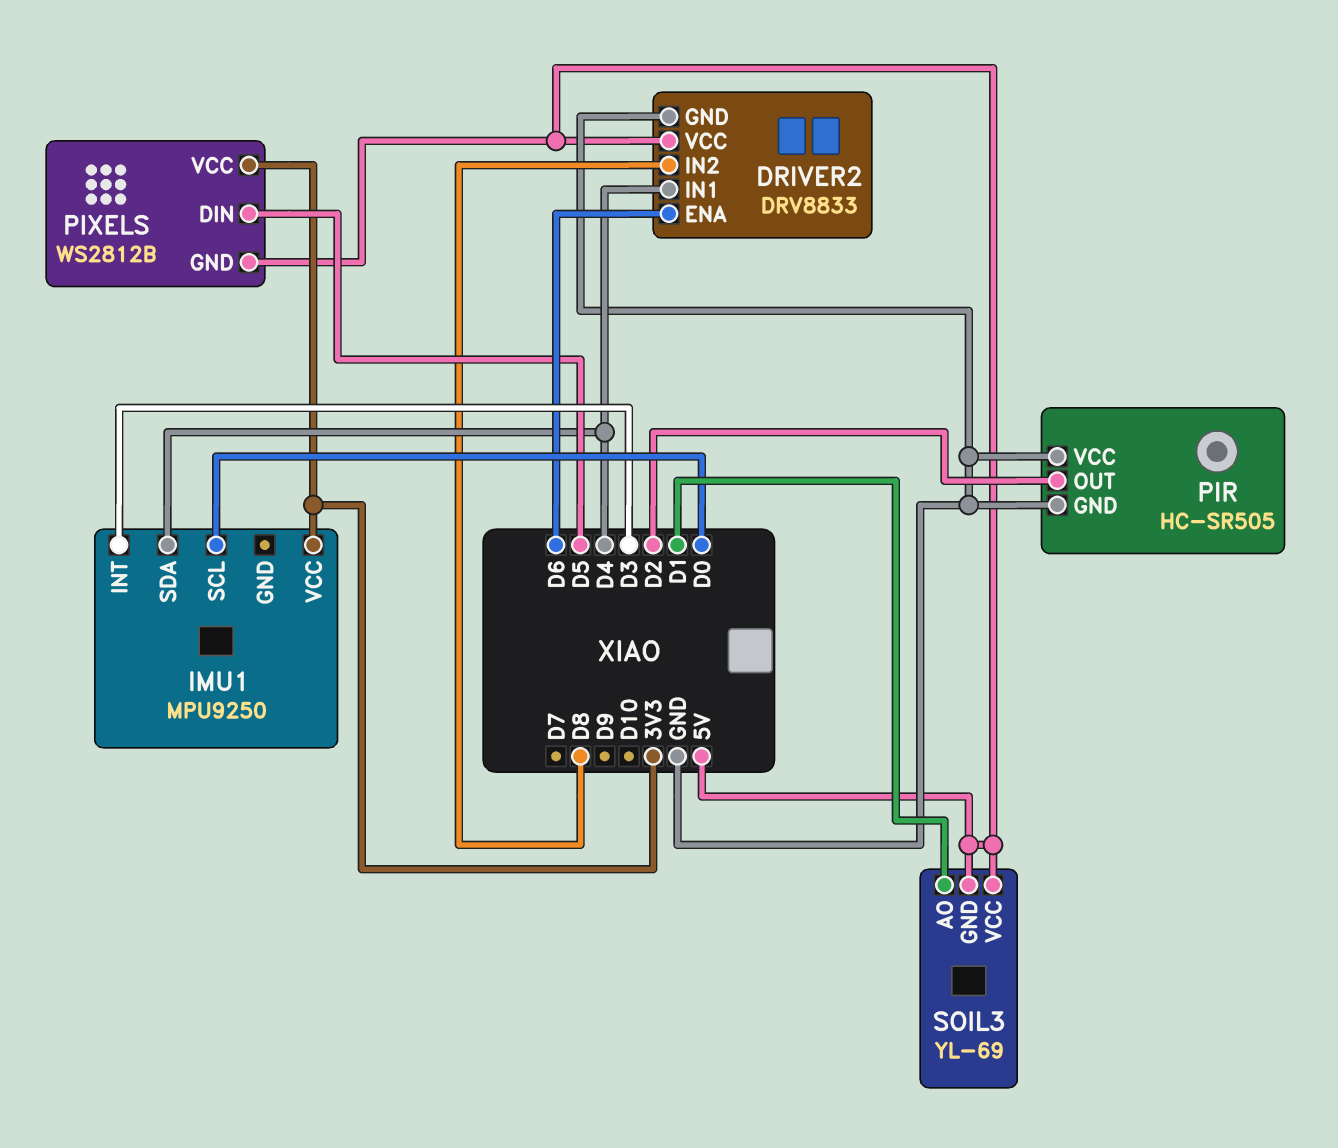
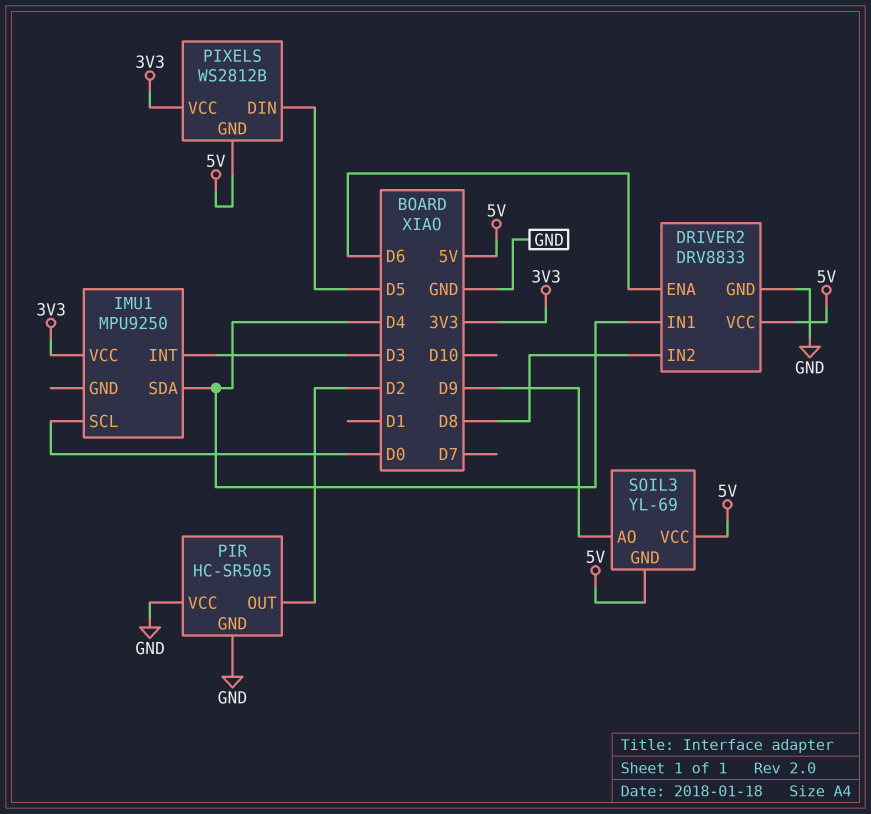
SOIL3 pin AO: D1 -> D9

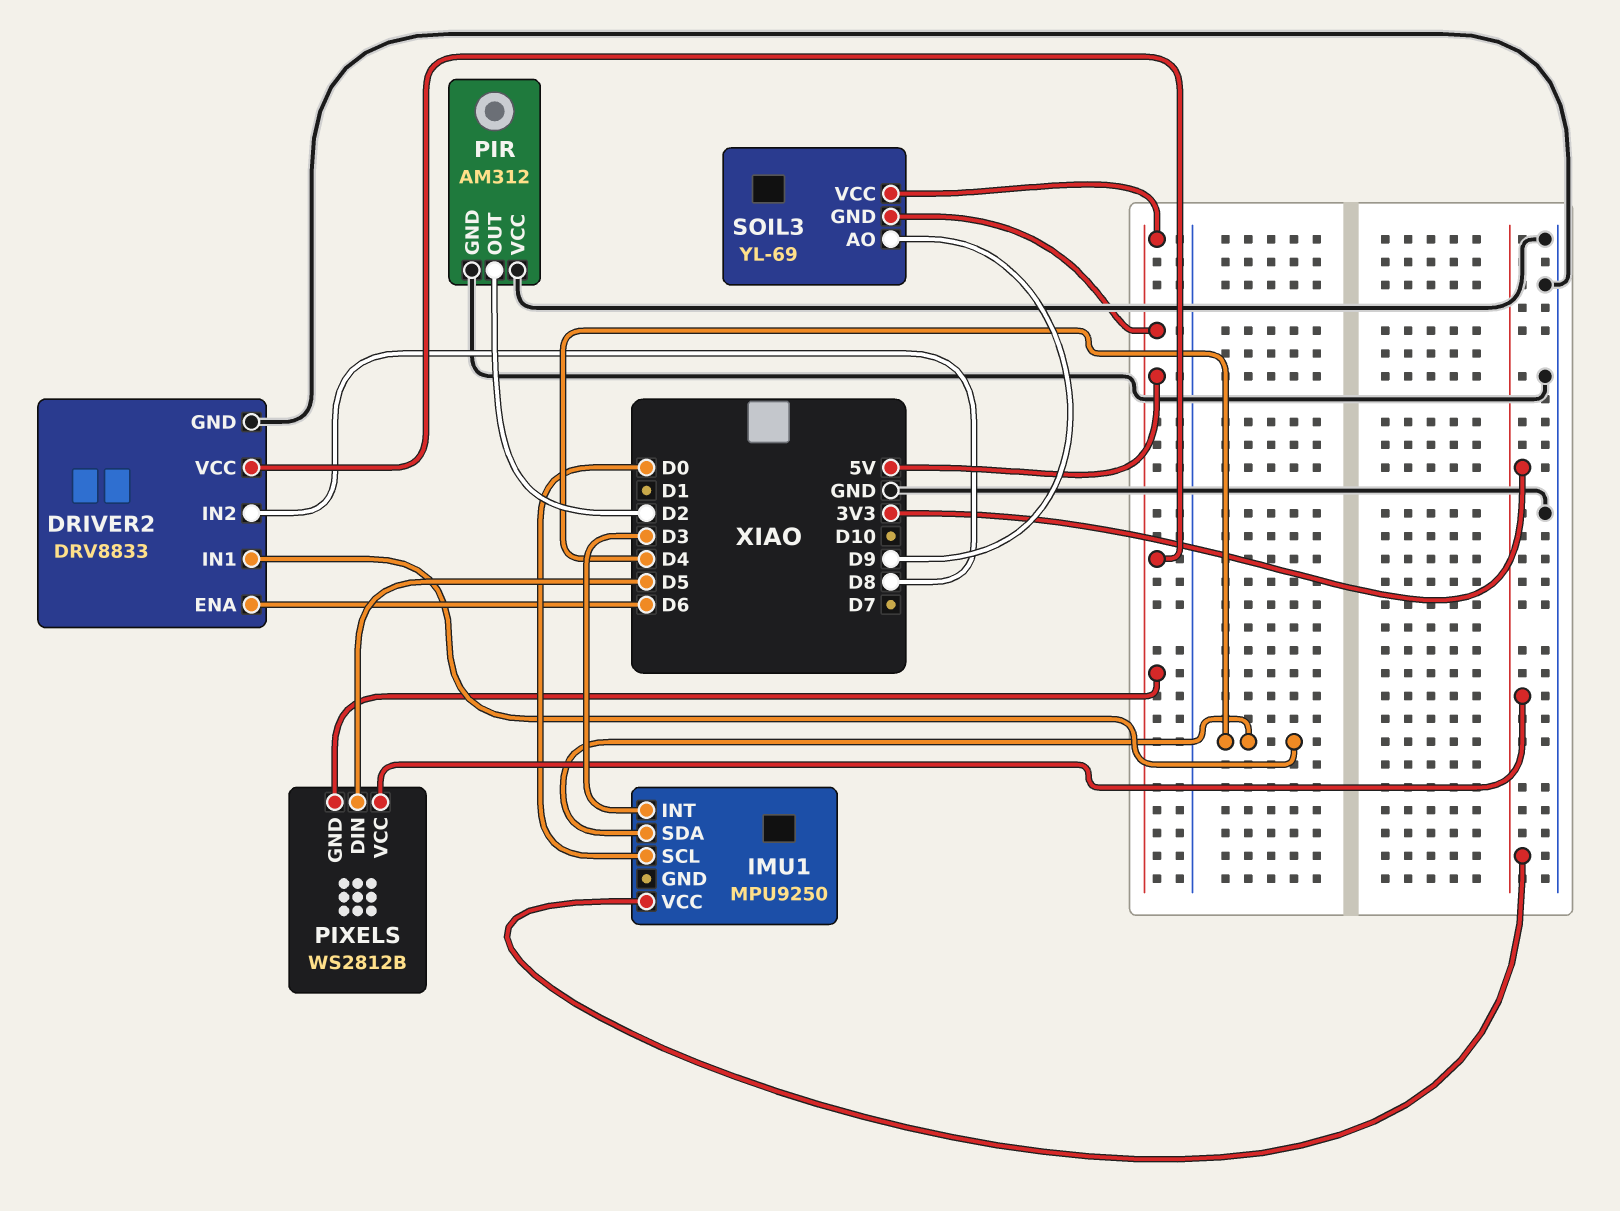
PIR: HC-SR505 -> AM312

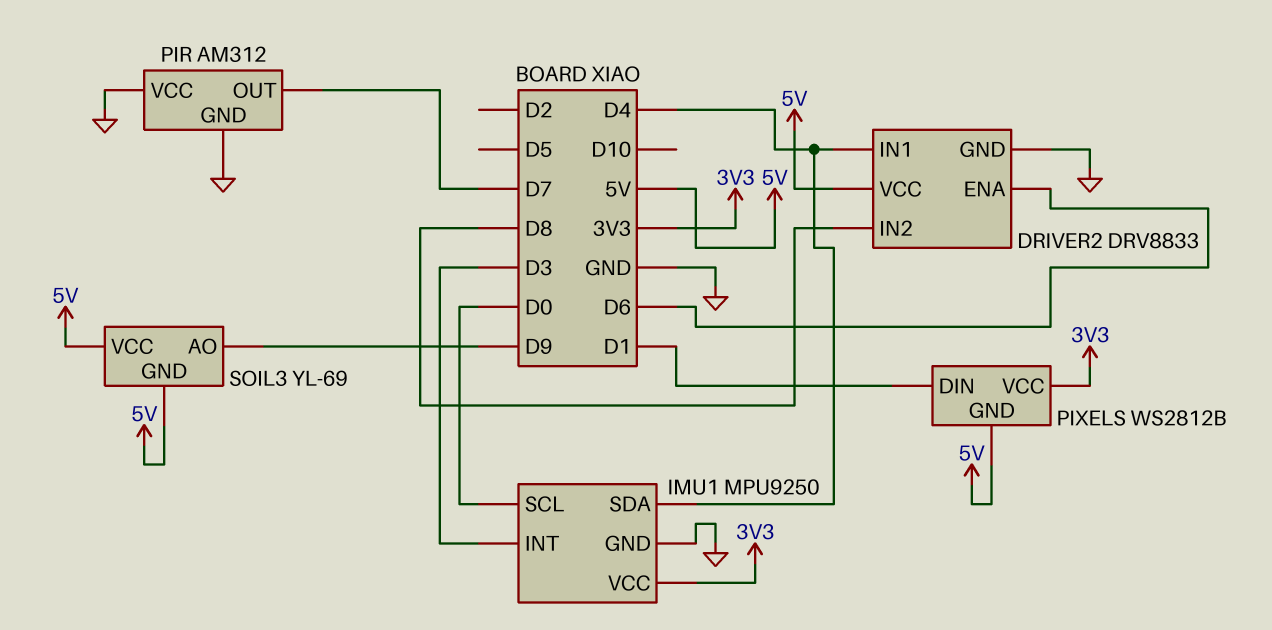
IMU1 pin GND: none -> GND
PIR pin OUT: D2 -> D7
PIXELS pin DIN: D5 -> D1

